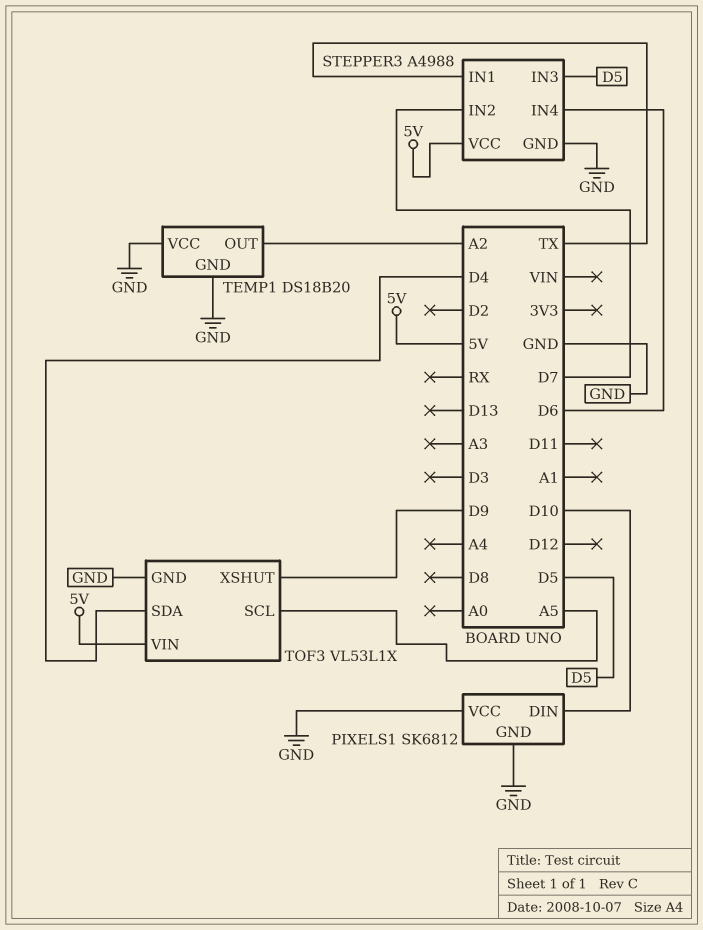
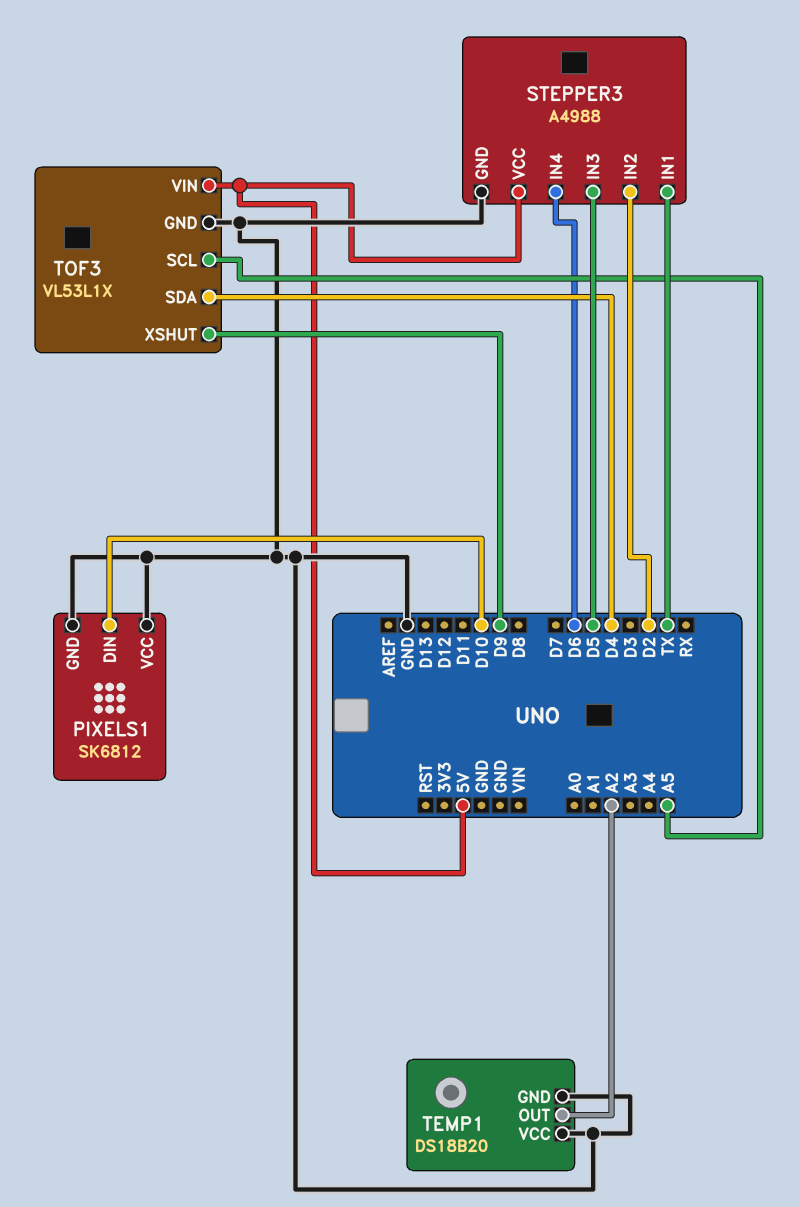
STEPPER3 pin IN2: D7 -> D2

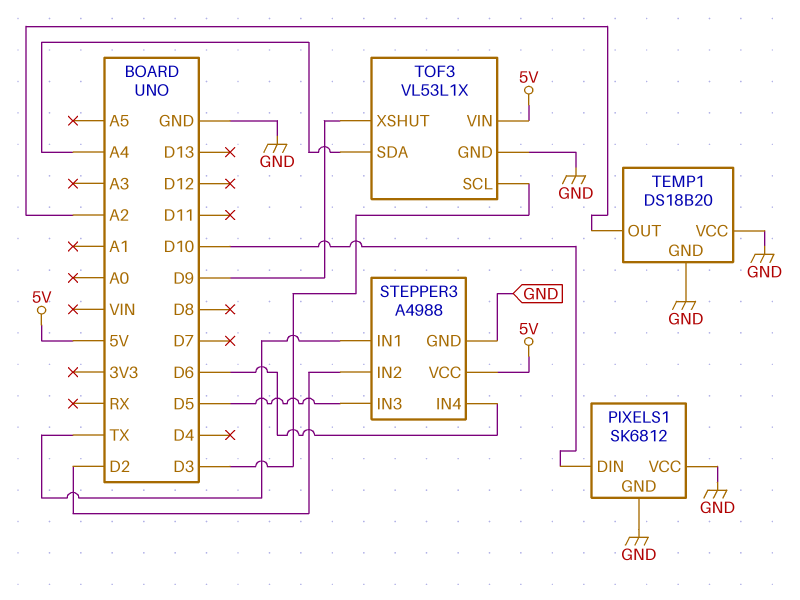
TOF3 pin SCL: A5 -> D3
TOF3 pin SDA: D4 -> A4

